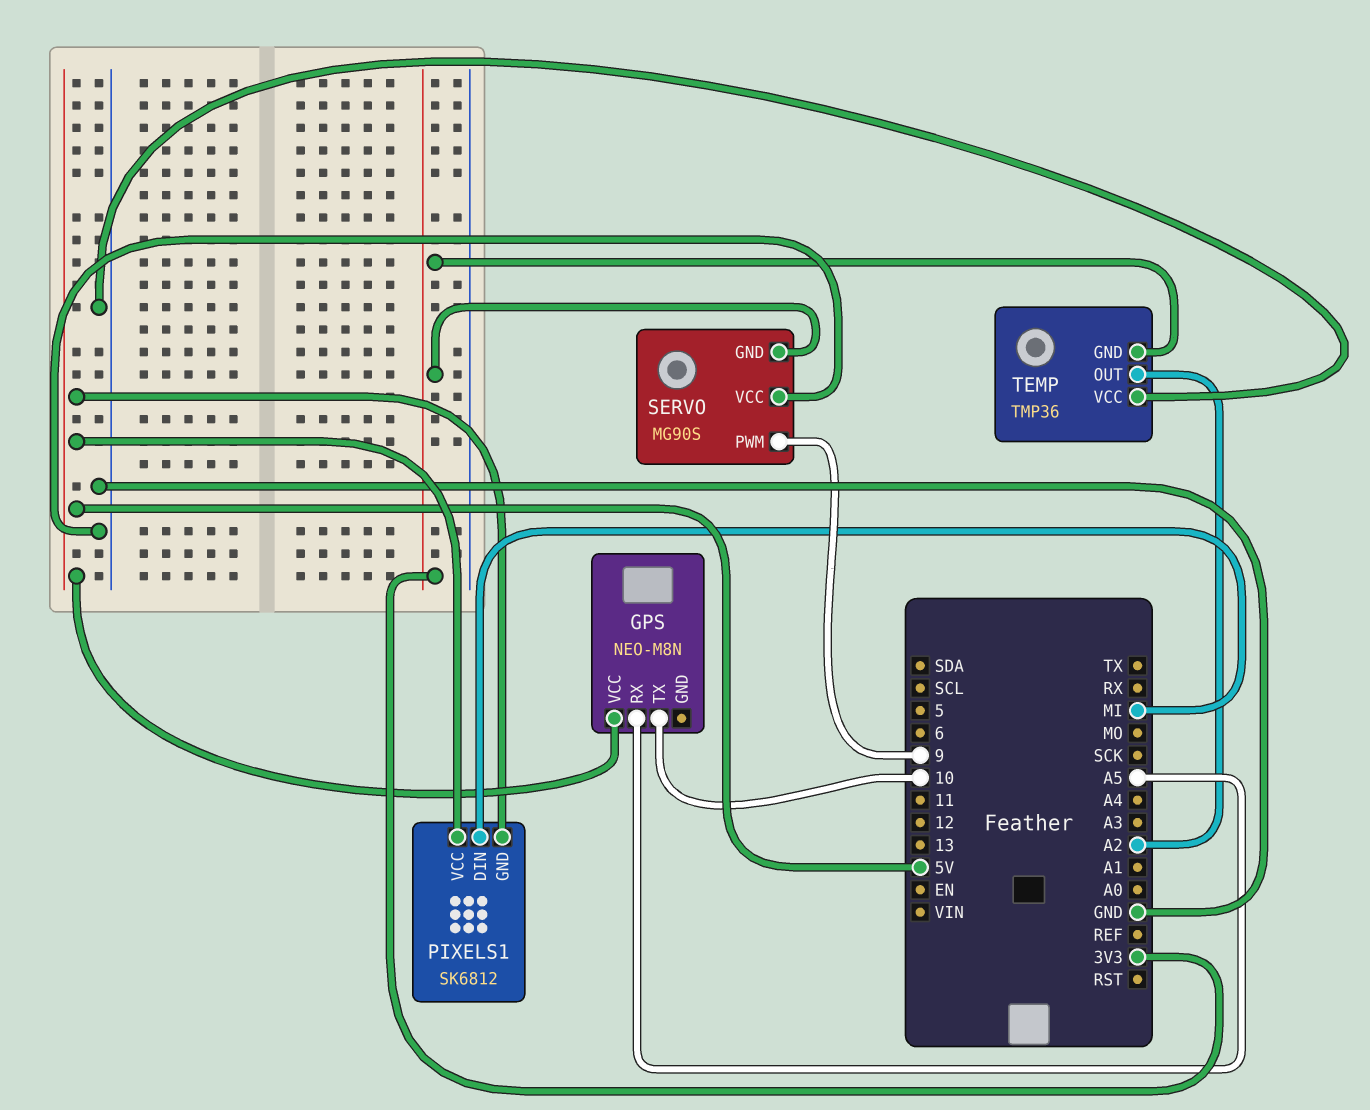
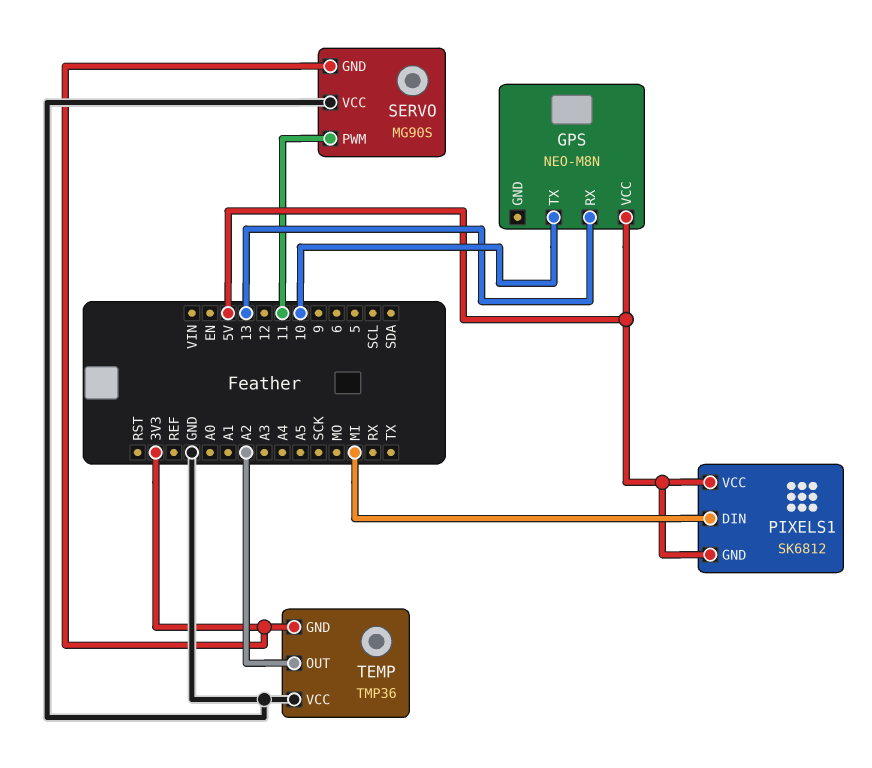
GPS pin RX: A5 -> 13
SERVO pin PWM: 9 -> 11

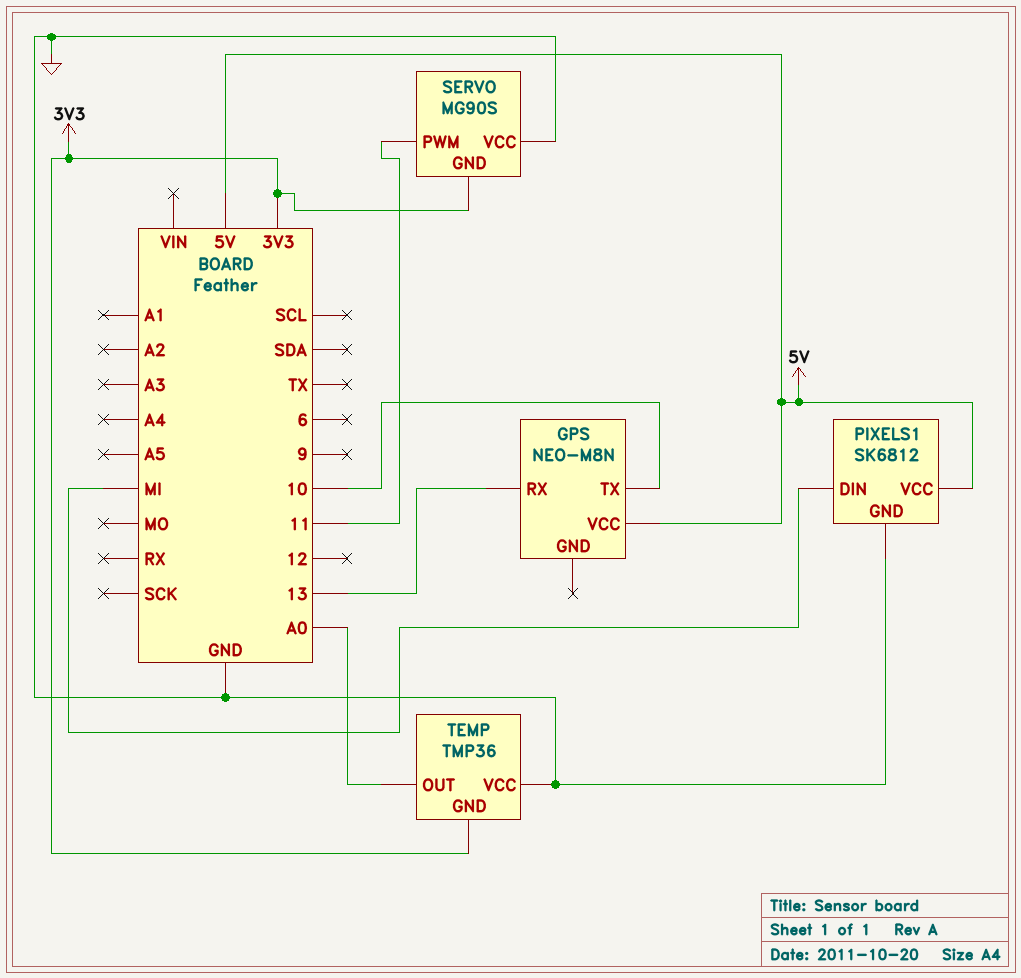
PIXELS1 pin GND: 5V -> GND
TEMP pin OUT: A2 -> A0

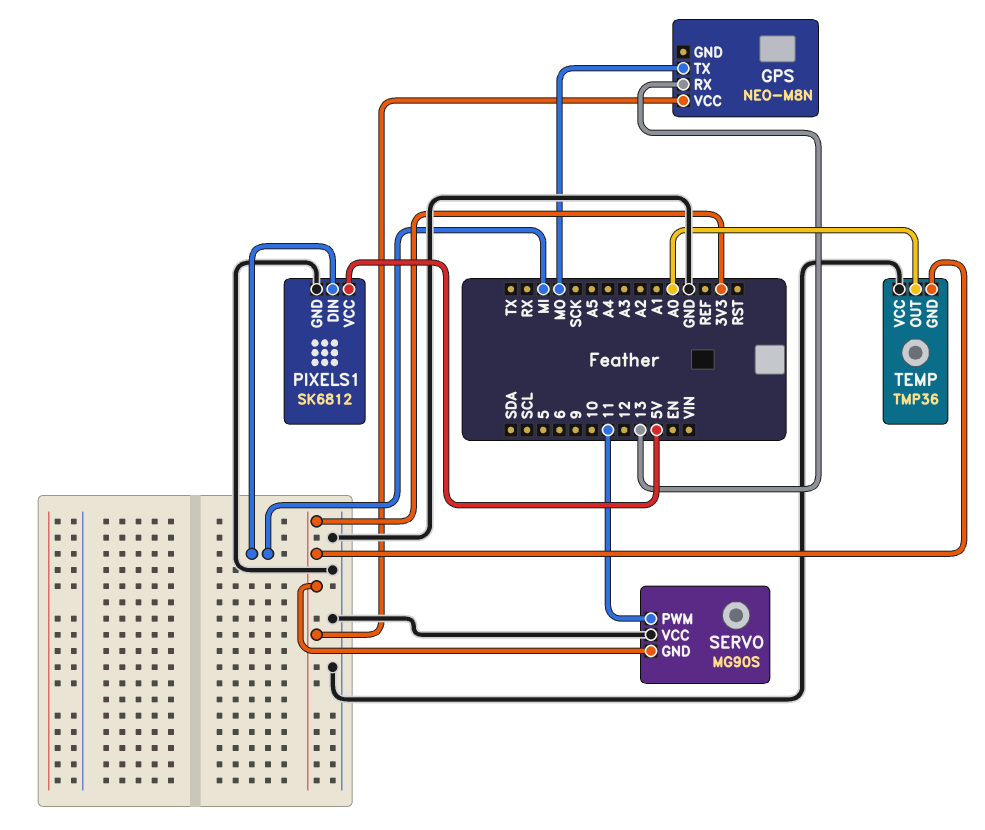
GPS pin TX: 10 -> MO
GPS pin VCC: 5V -> 3V3

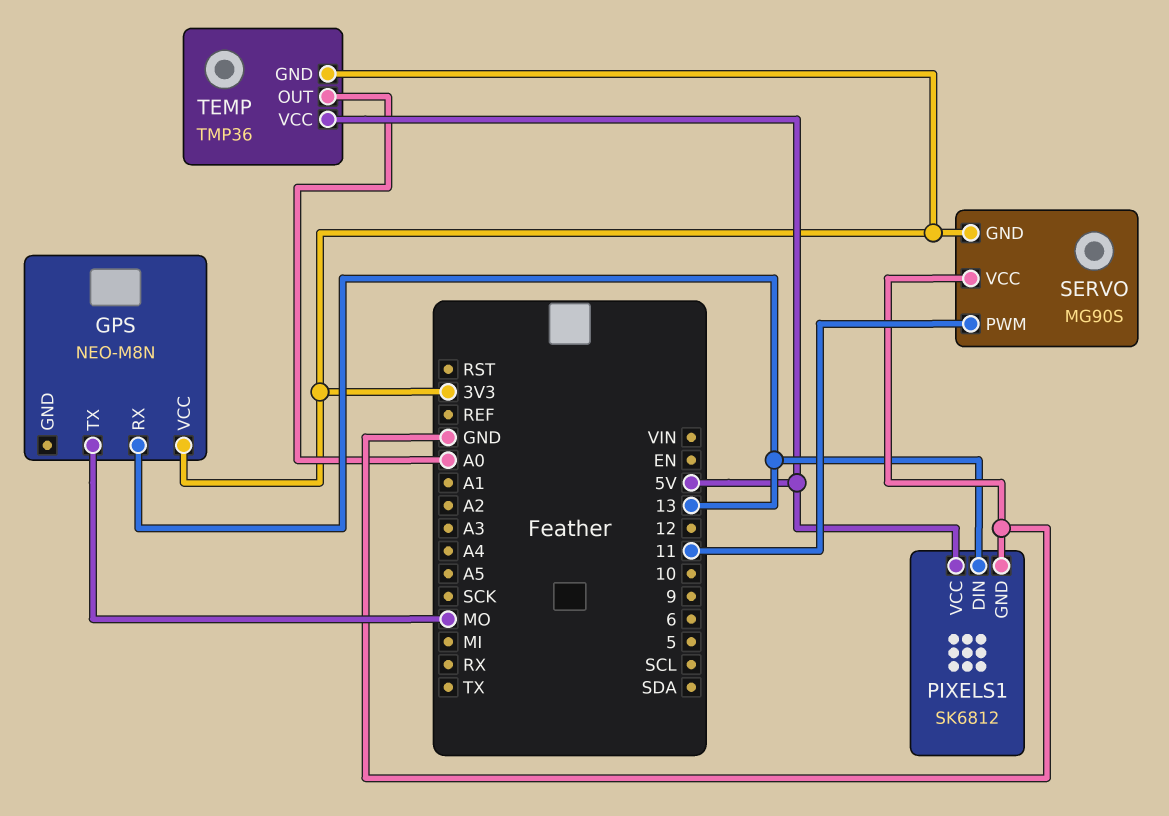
PIXELS1 pin DIN: MI -> 13
TEMP pin VCC: GND -> 5V

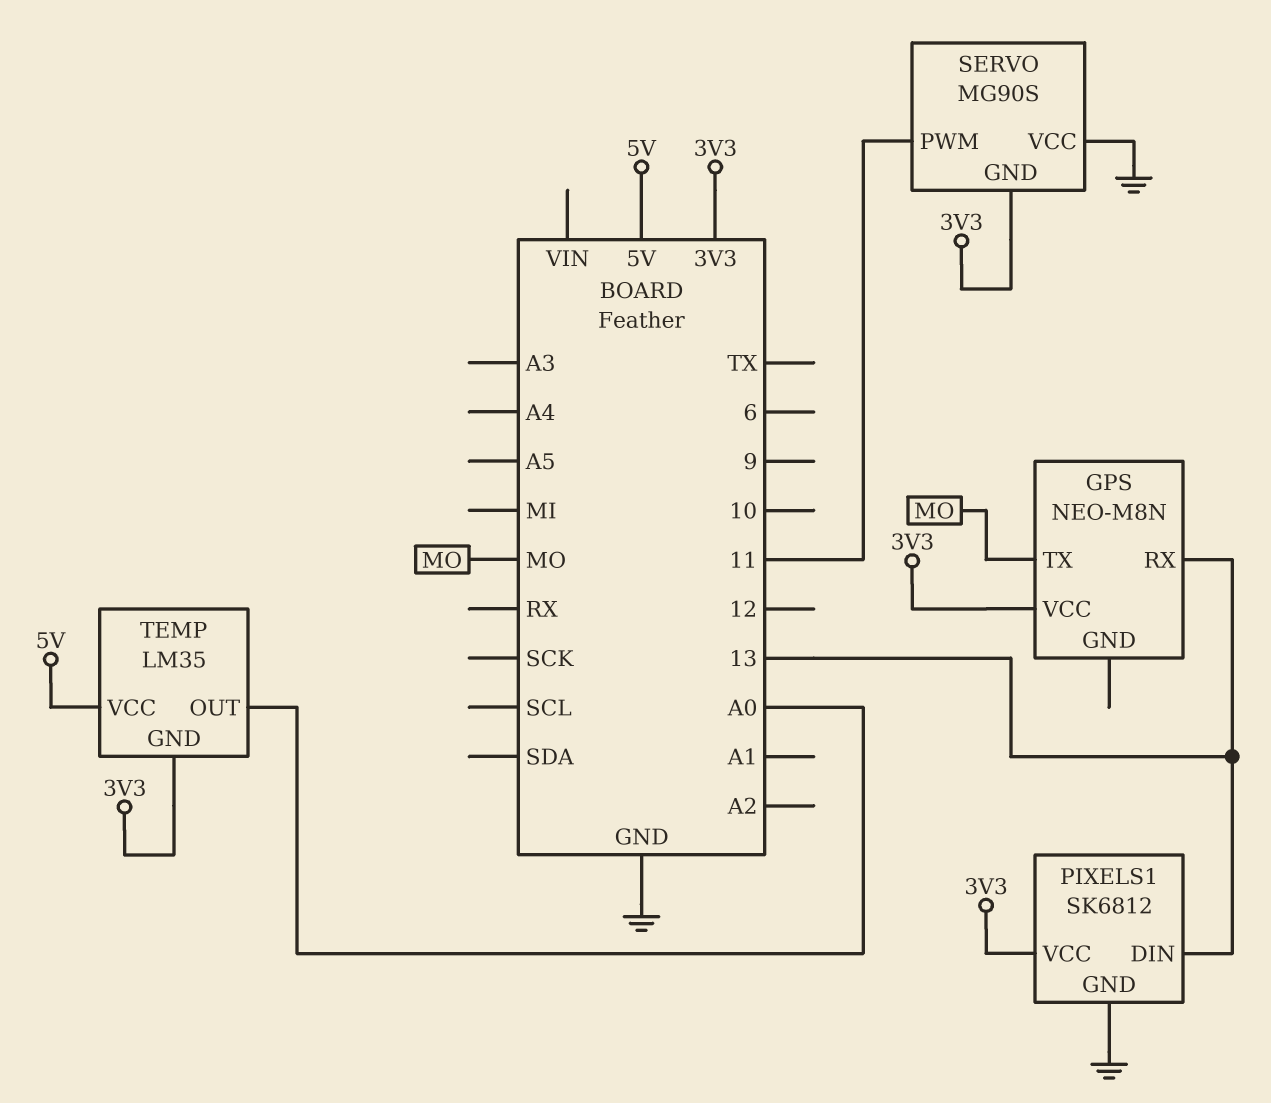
PIXELS1 pin VCC: 5V -> 3V3
TEMP: TMP36 -> LM35

